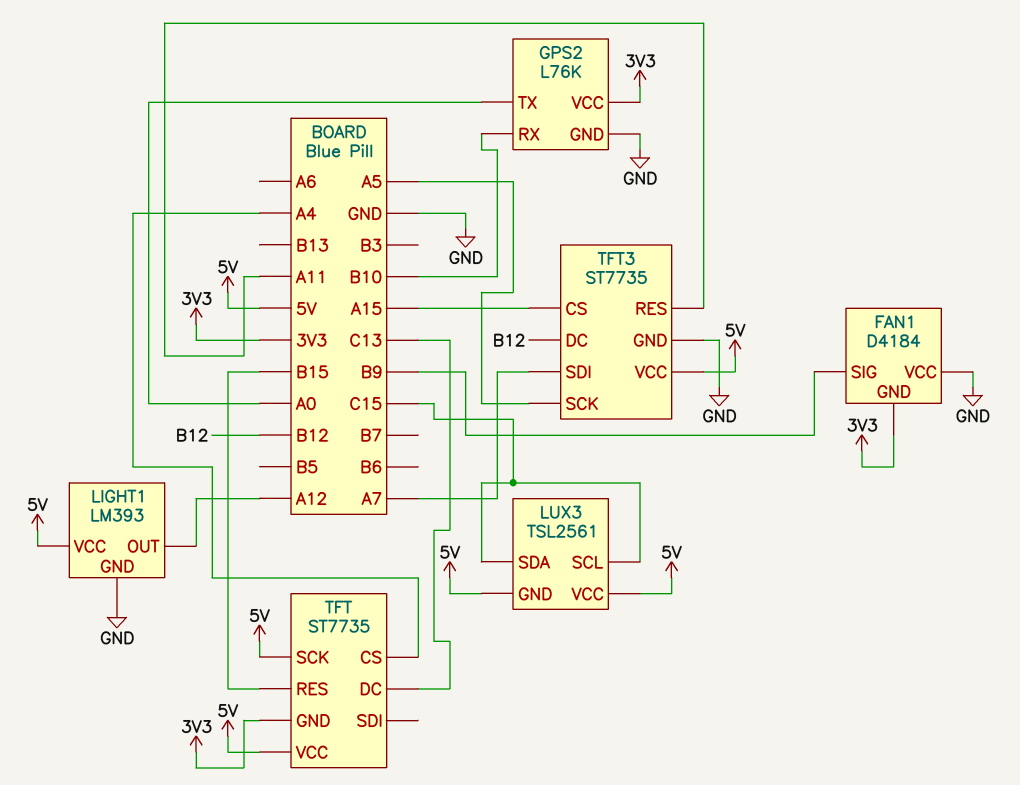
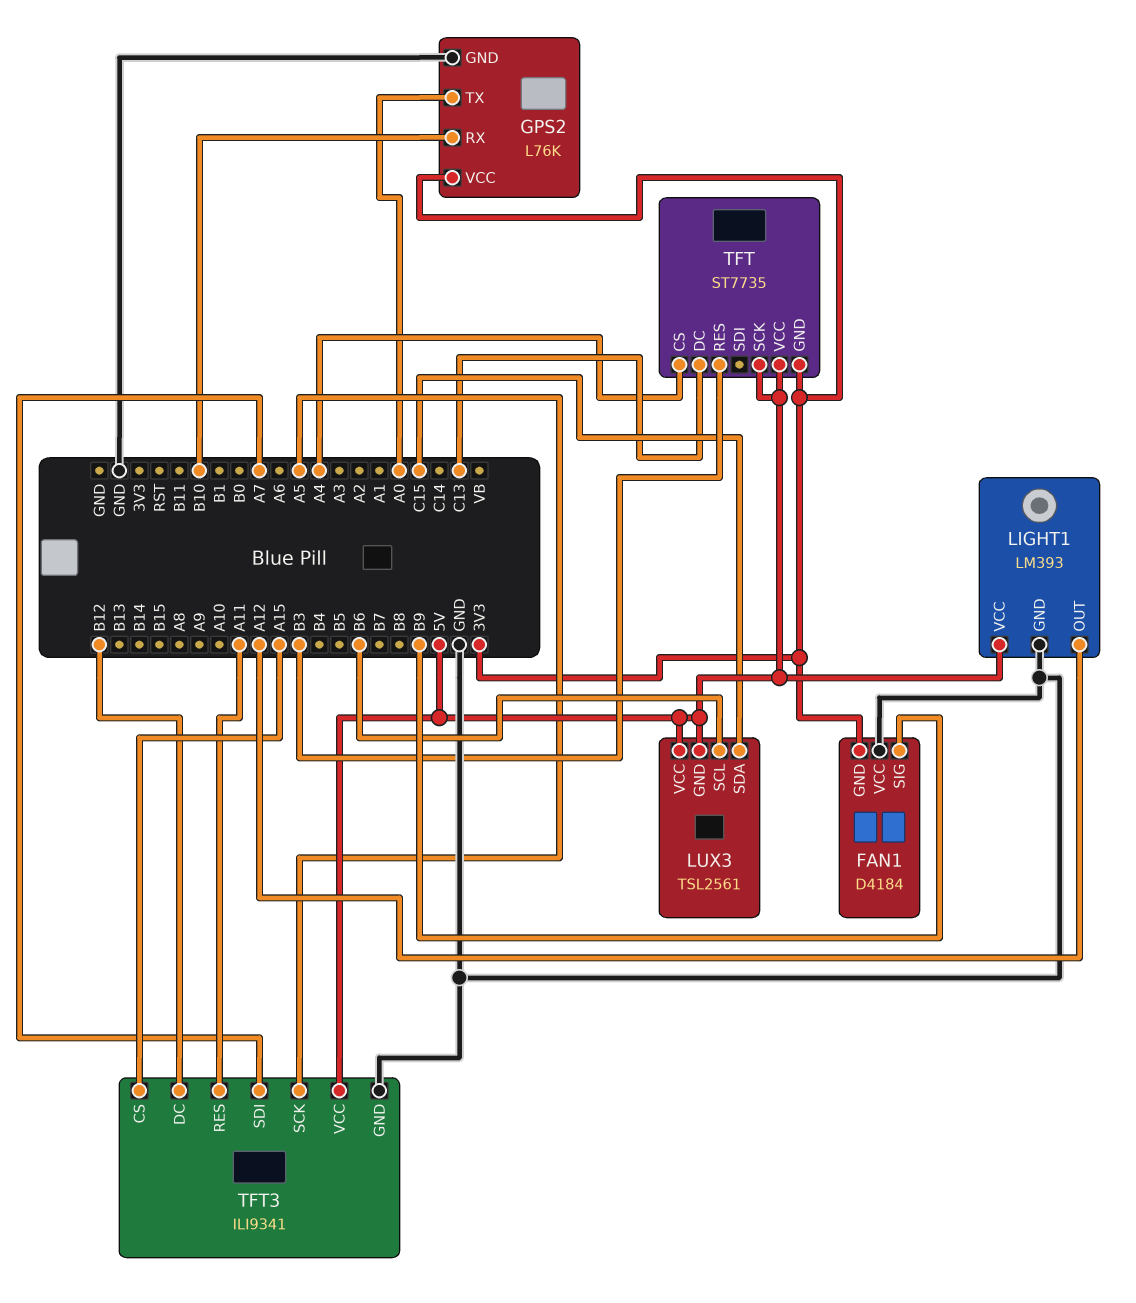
LUX3 pin SCL: C15 -> B6
TFT pin RES: B15 -> B3
TFT3: ST7735 -> ILI9341

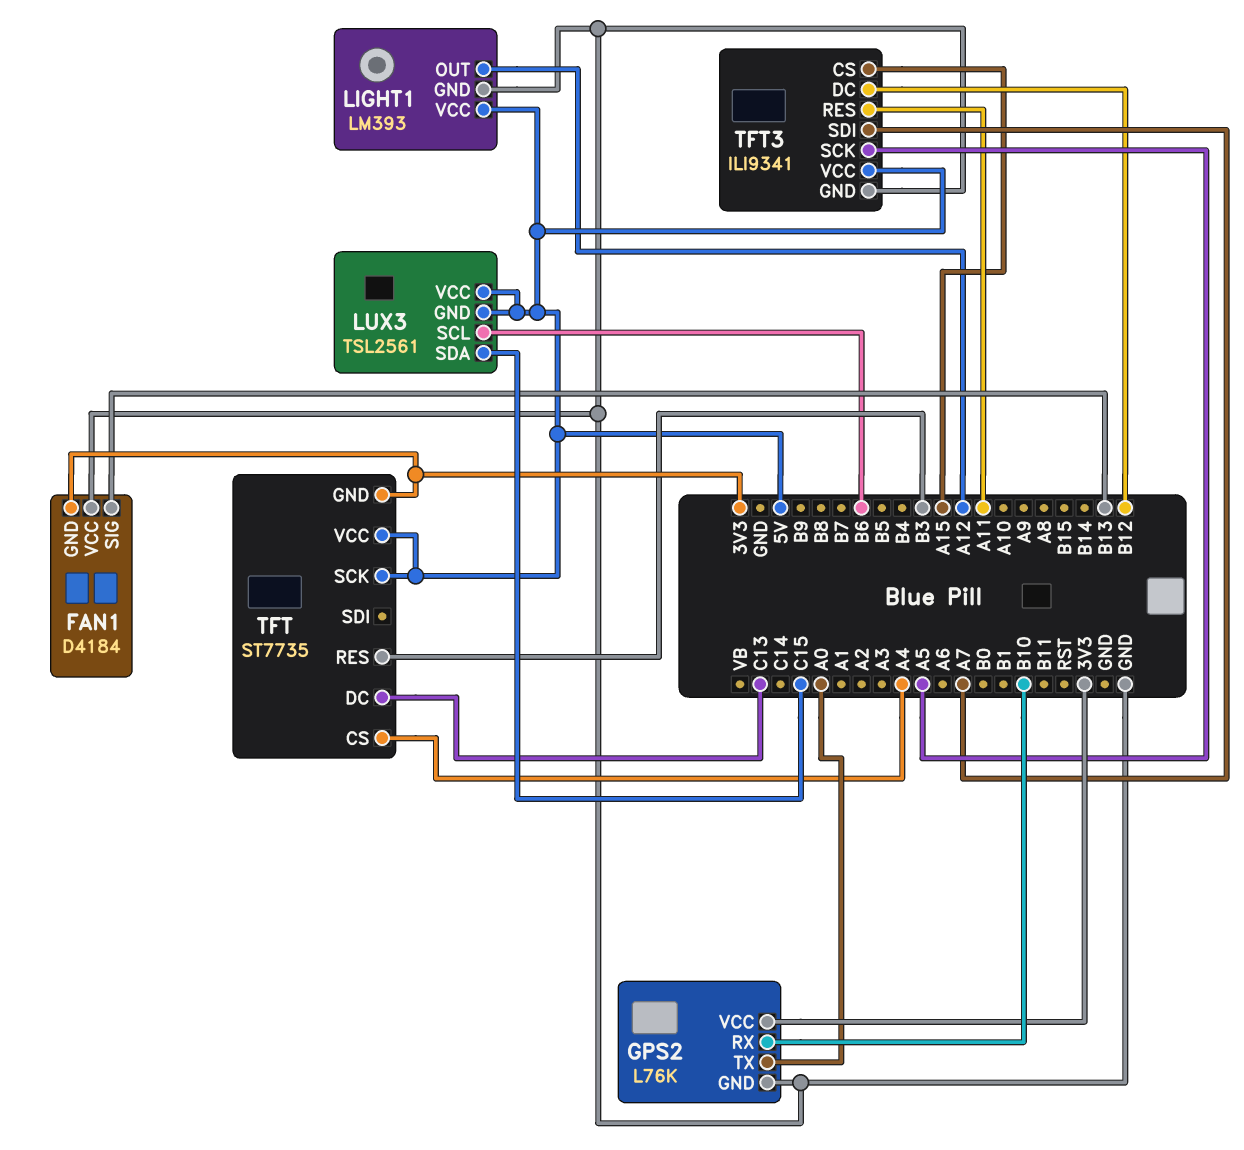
FAN1 pin SIG: B9 -> B13

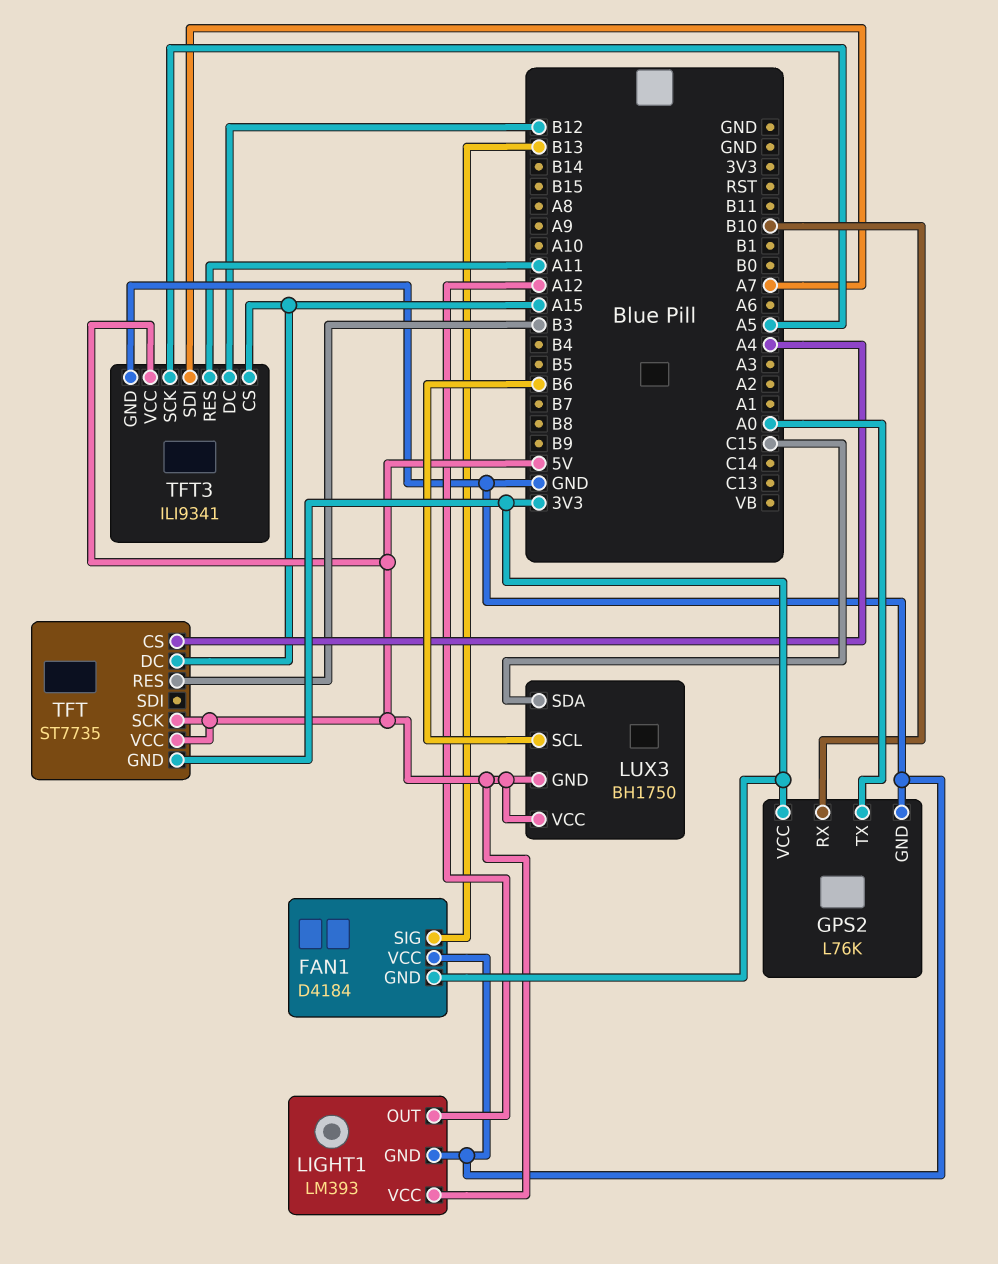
LUX3: TSL2561 -> BH1750
TFT pin DC: C13 -> A15

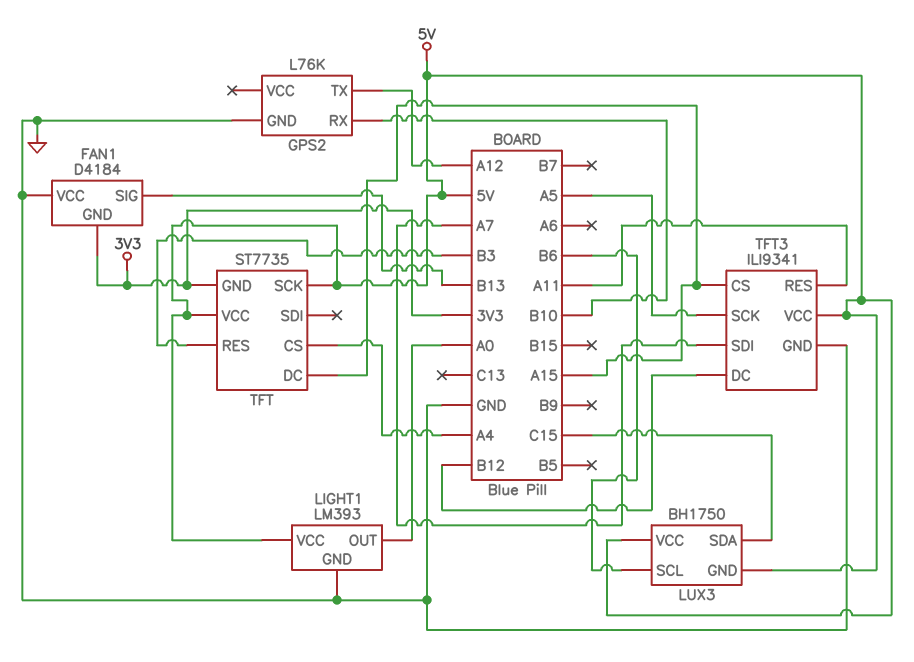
GPS2 pin TX: A0 -> A12
GPS2 pin VCC: 3V3 -> none
LIGHT1 pin OUT: A12 -> A0

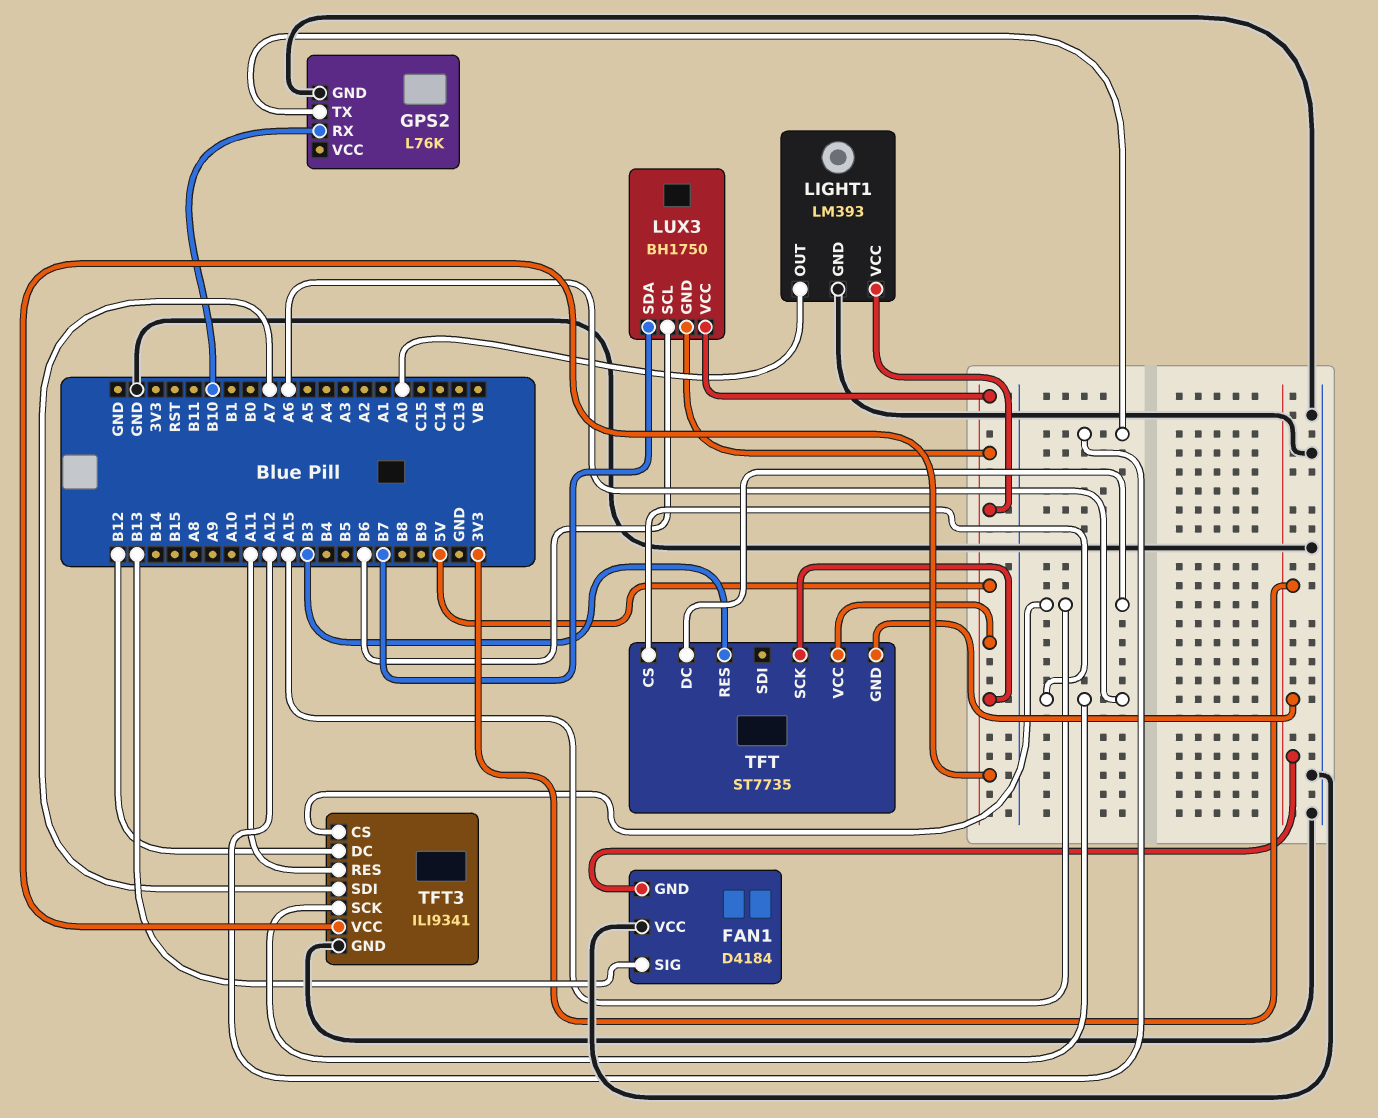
LUX3 pin SDA: C15 -> B7
TFT pin CS: A4 -> A6
TFT3 pin SCK: A5 -> A6

